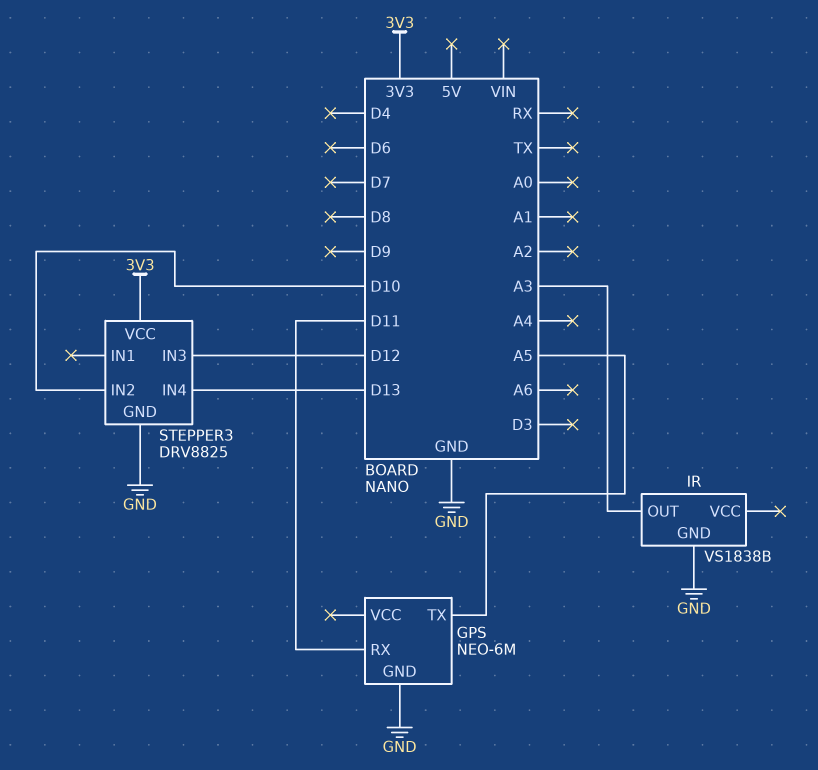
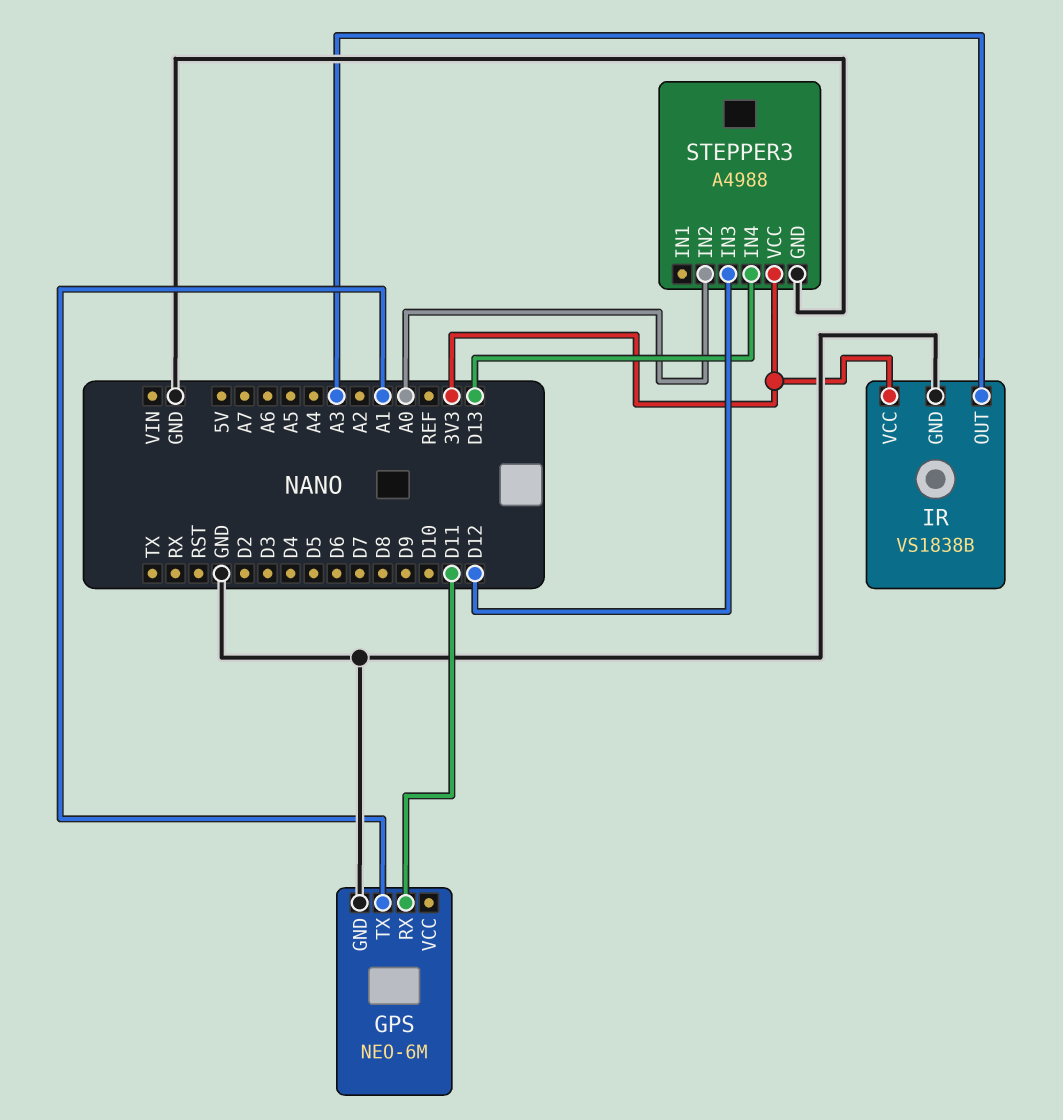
GPS pin TX: A5 -> A1
IR pin VCC: none -> 3V3
STEPPER3: DRV8825 -> A4988
STEPPER3 pin IN2: D10 -> A0

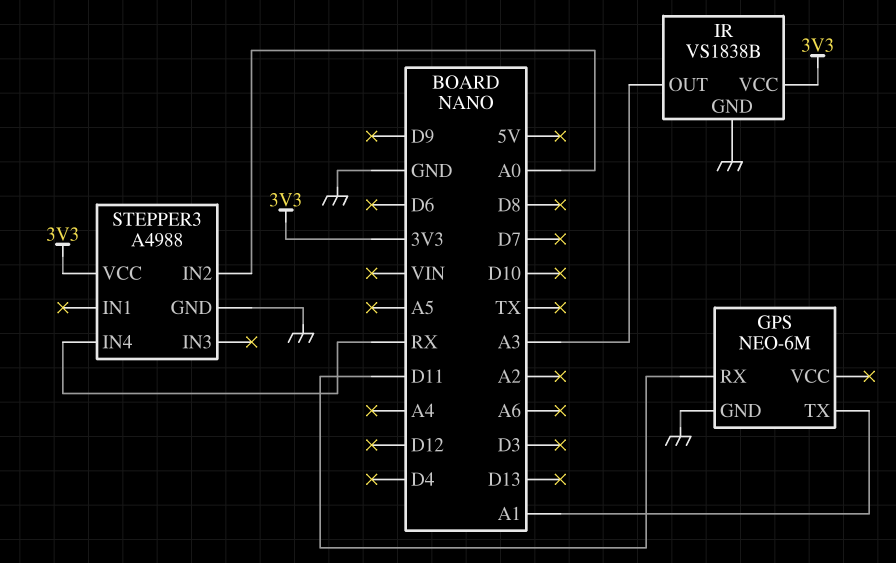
STEPPER3 pin IN3: D12 -> none
STEPPER3 pin IN4: D13 -> RX

